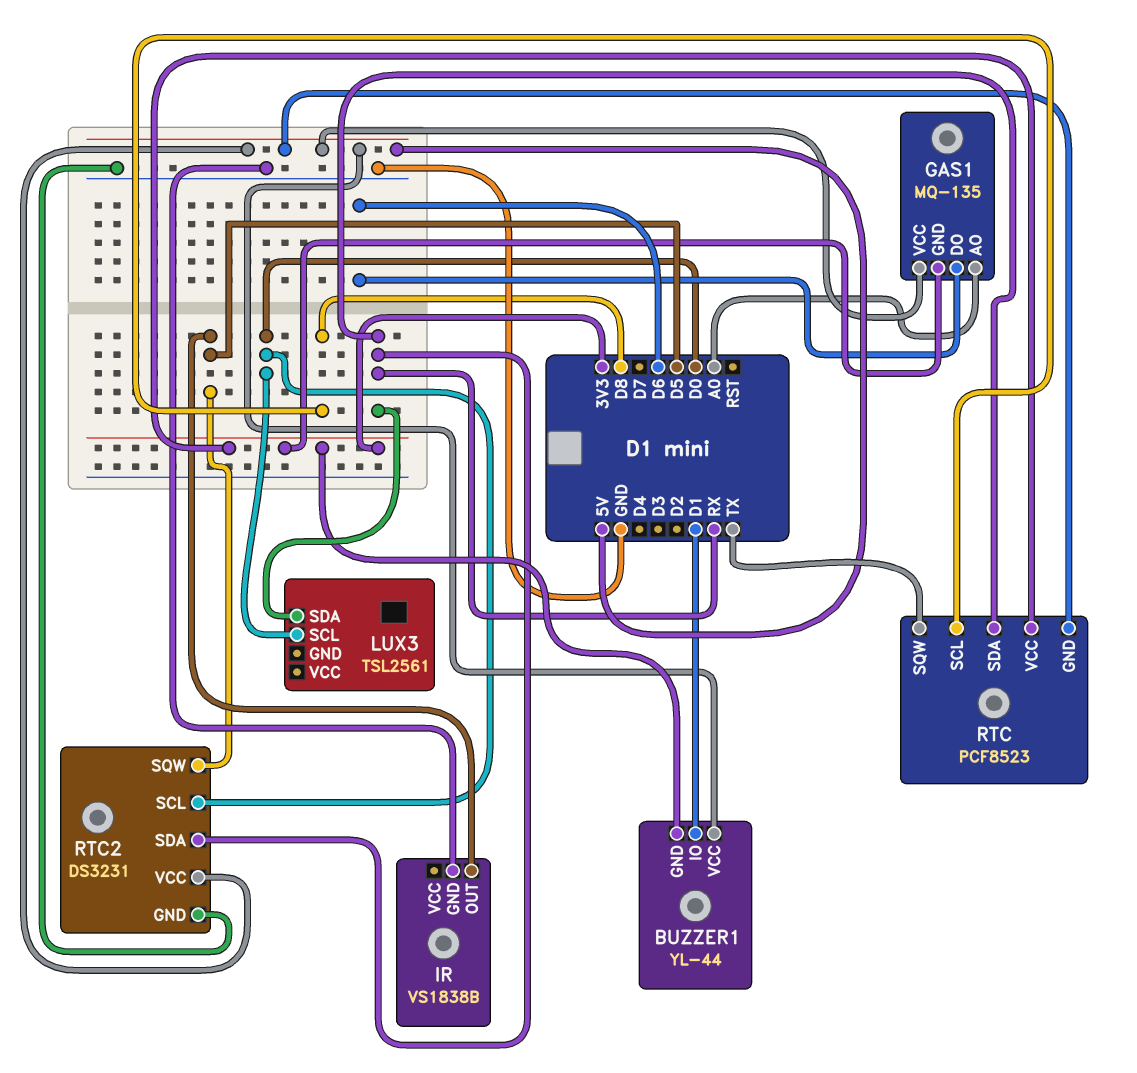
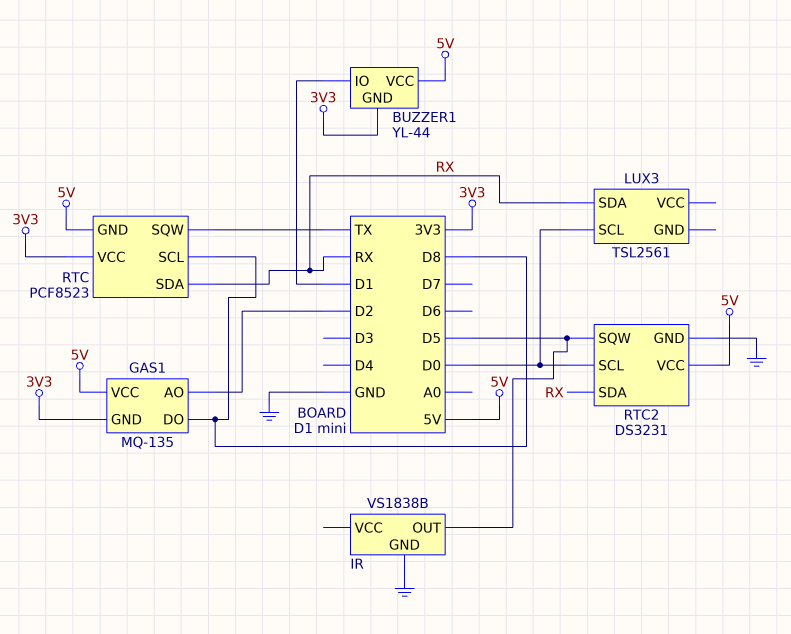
GAS1 pin AO: A0 -> D2
GAS1 pin DO: D6 -> D8

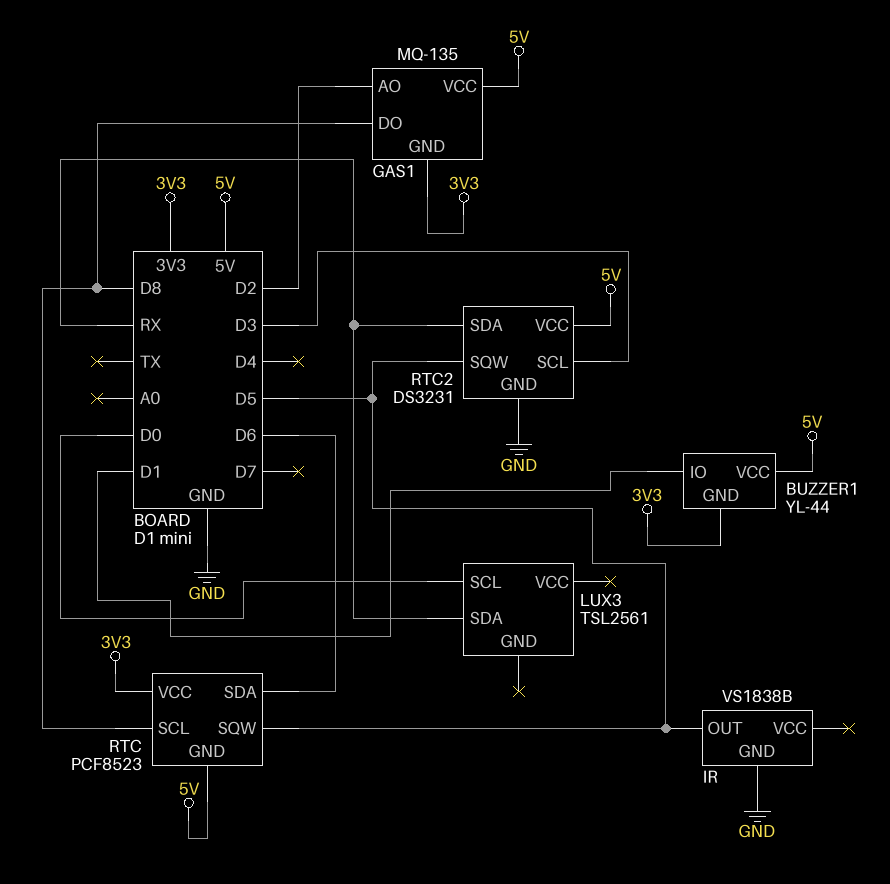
RTC pin SDA: RX -> D6
RTC pin SQW: TX -> D5
RTC2 pin SCL: D0 -> D3

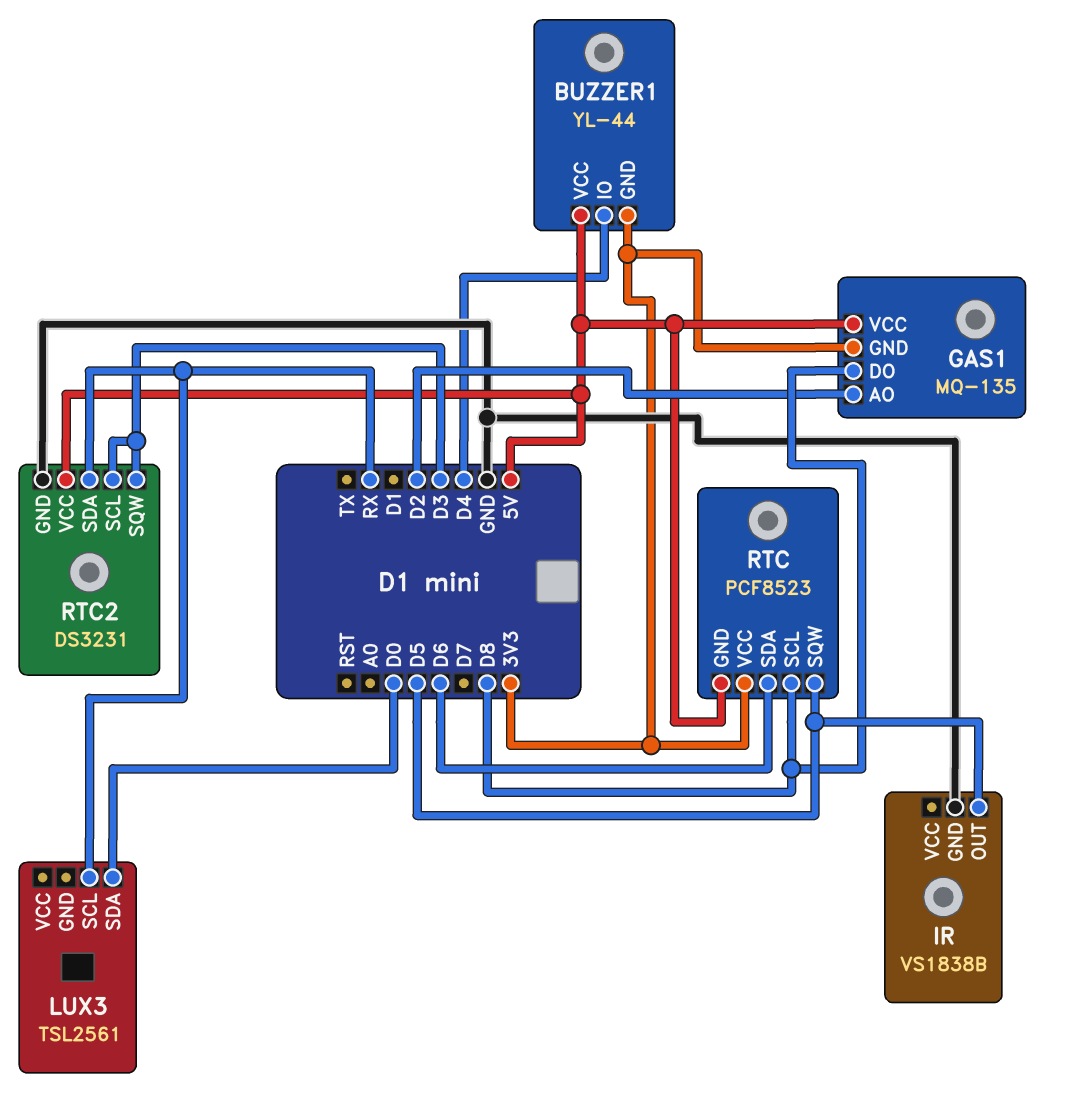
BUZZER1 pin IO: D1 -> D4
LUX3 pin SCL: D0 -> RX
LUX3 pin SDA: RX -> D0
RTC2 pin SQW: D5 -> D3

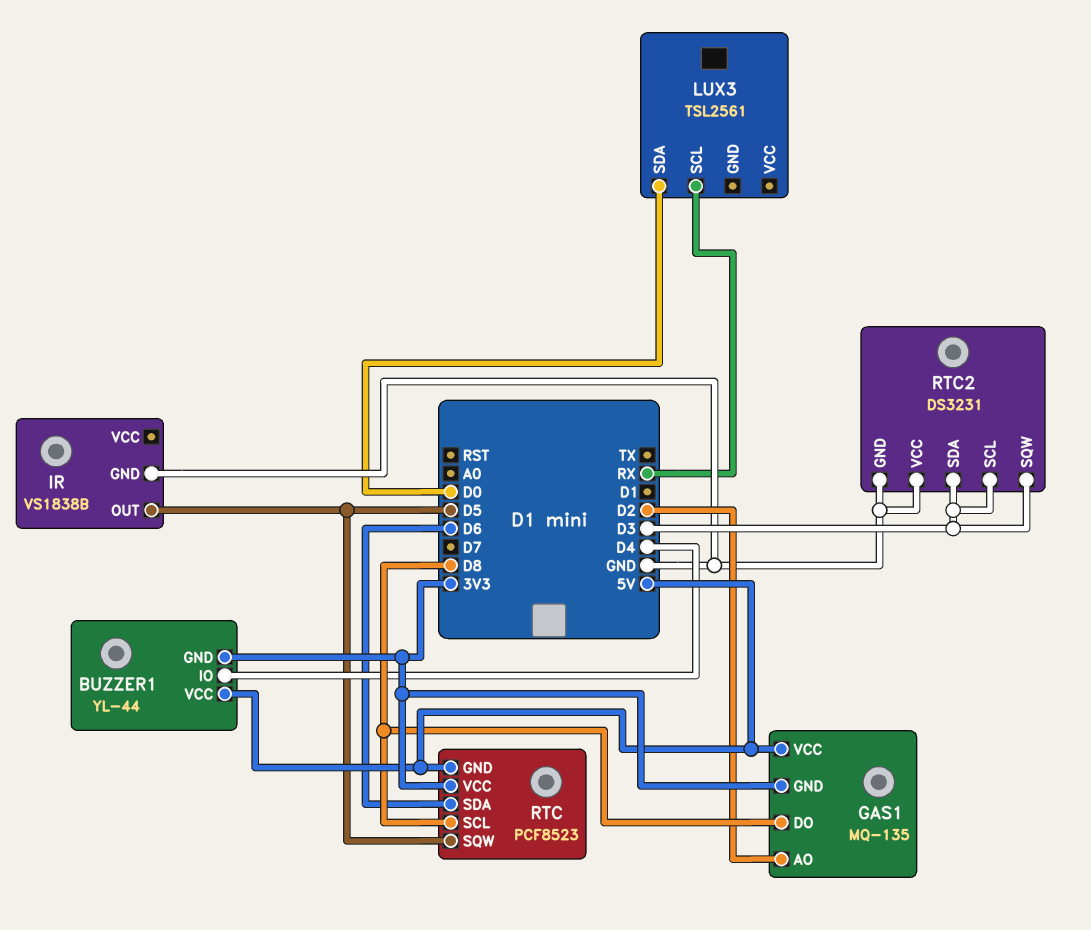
RTC2 pin SDA: RX -> D3
RTC2 pin VCC: 5V -> GND

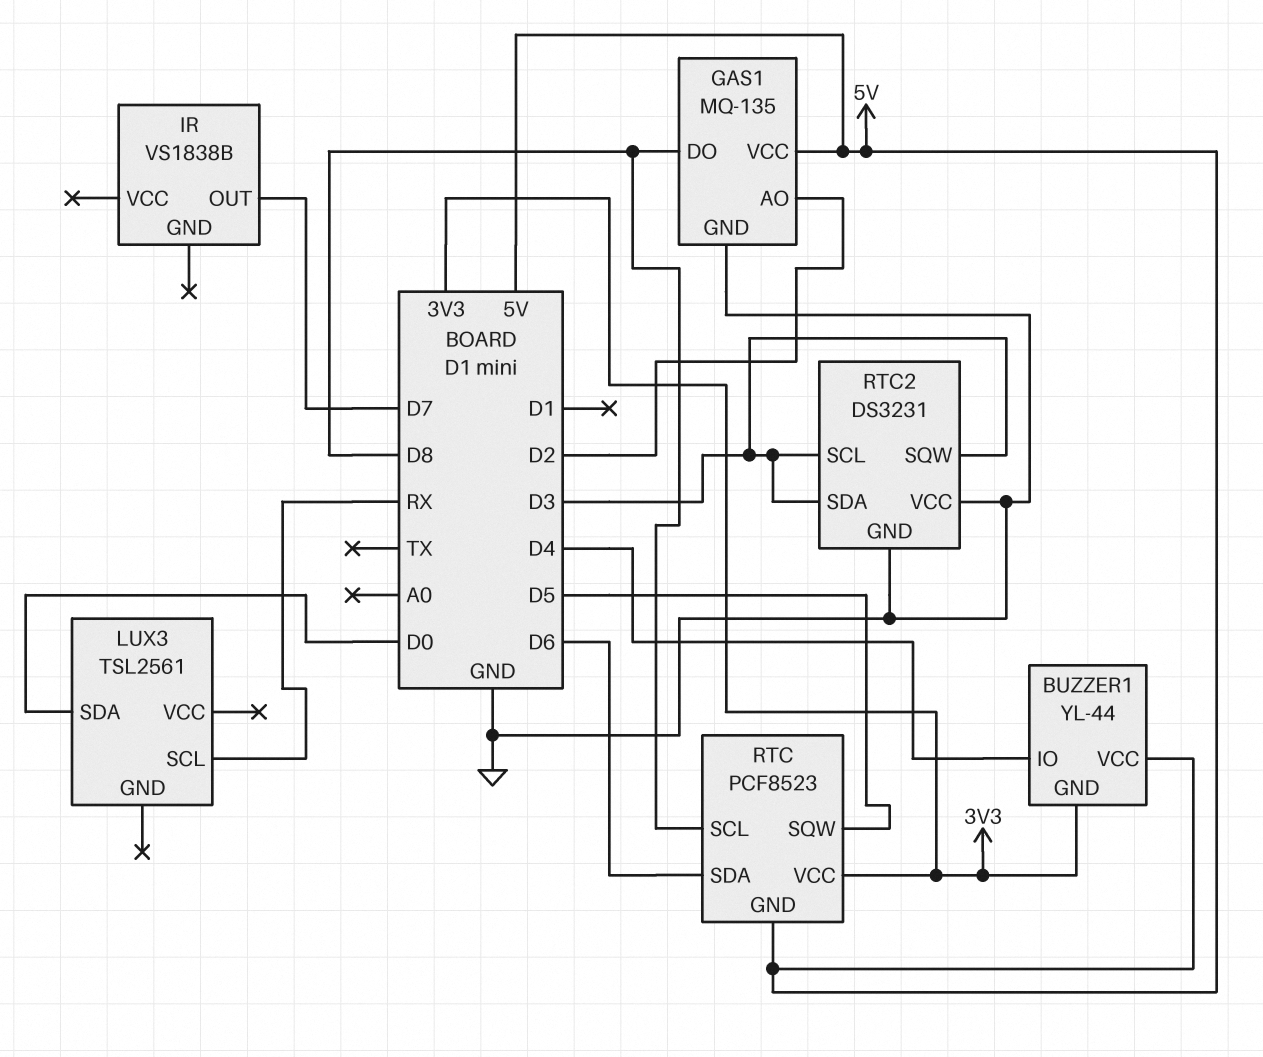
GAS1 pin GND: 3V3 -> GND
IR pin GND: GND -> none
IR pin OUT: D5 -> D7

